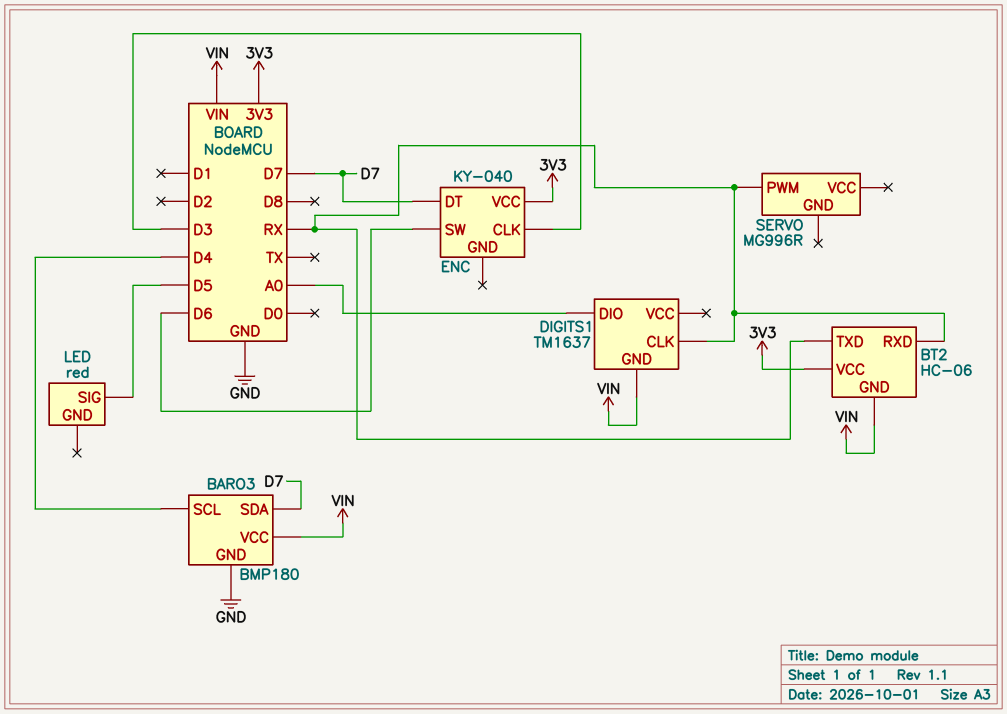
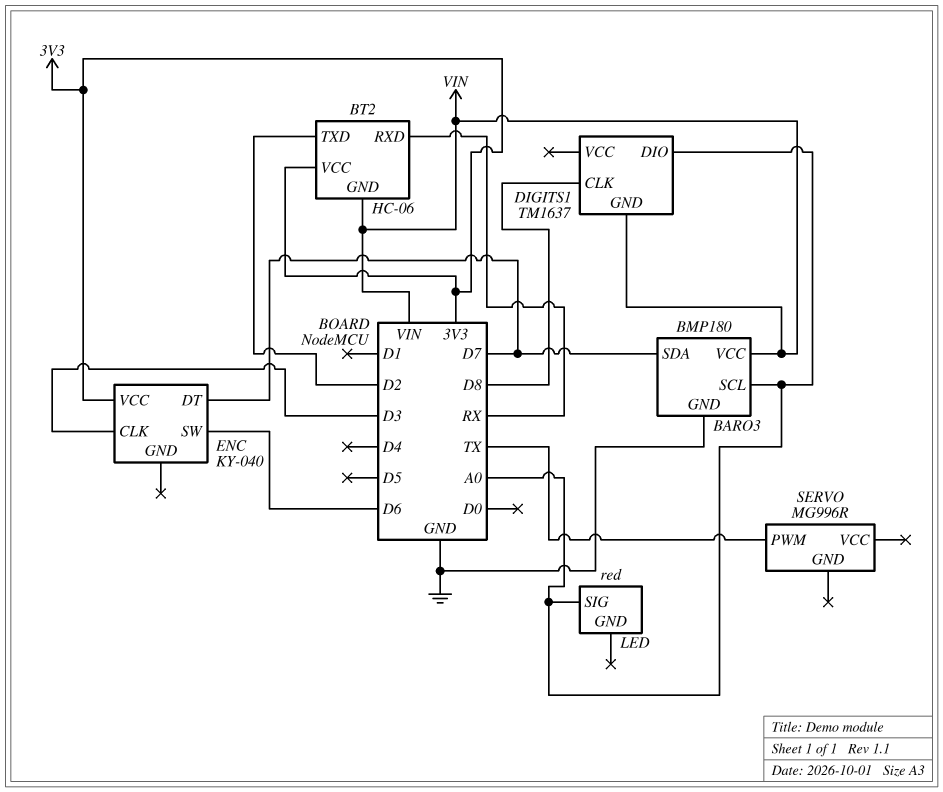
BARO3 pin SCL: D4 -> A0
BT2 pin TXD: RX -> D2
DIGITS1 pin CLK: RX -> D8
LED pin SIG: D5 -> A0
SERVO pin PWM: RX -> TX

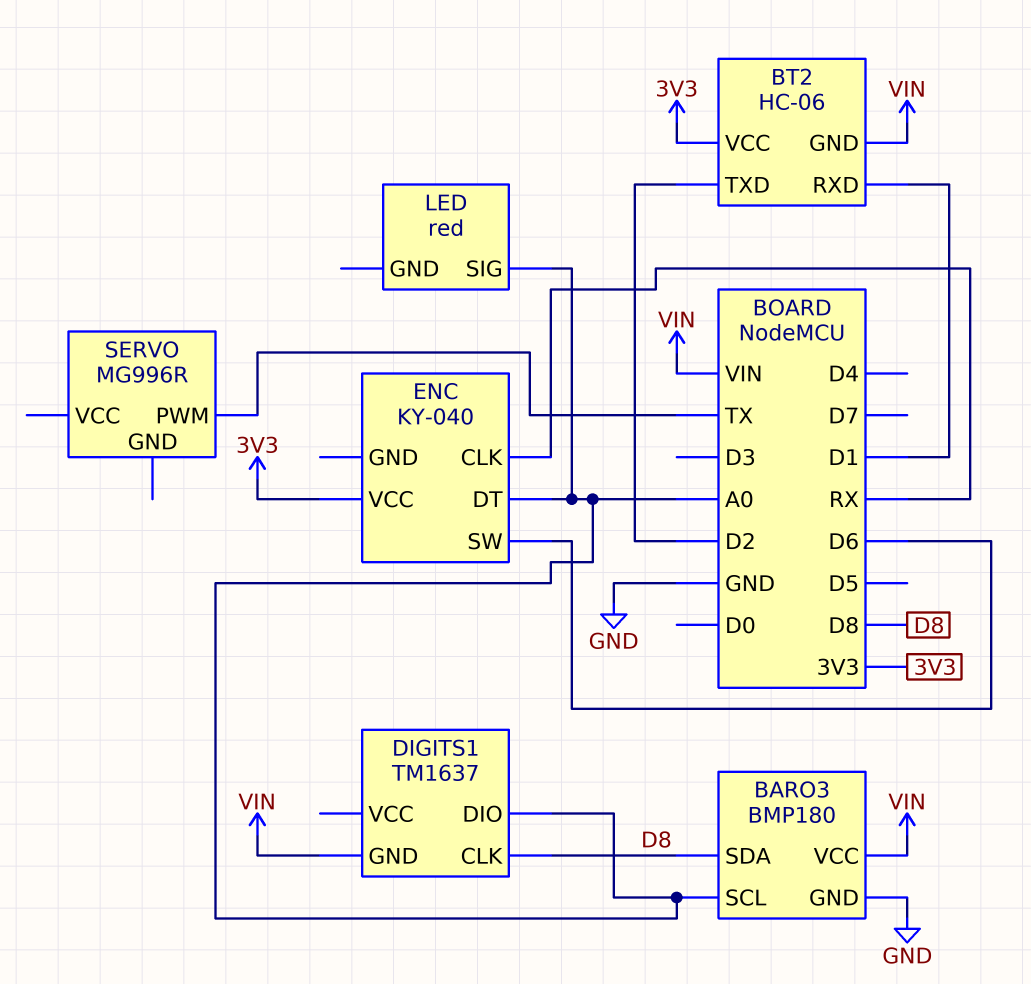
BARO3 pin SDA: D7 -> D8
BT2 pin RXD: RX -> D1
ENC pin CLK: D3 -> RX
ENC pin DT: D7 -> A0

